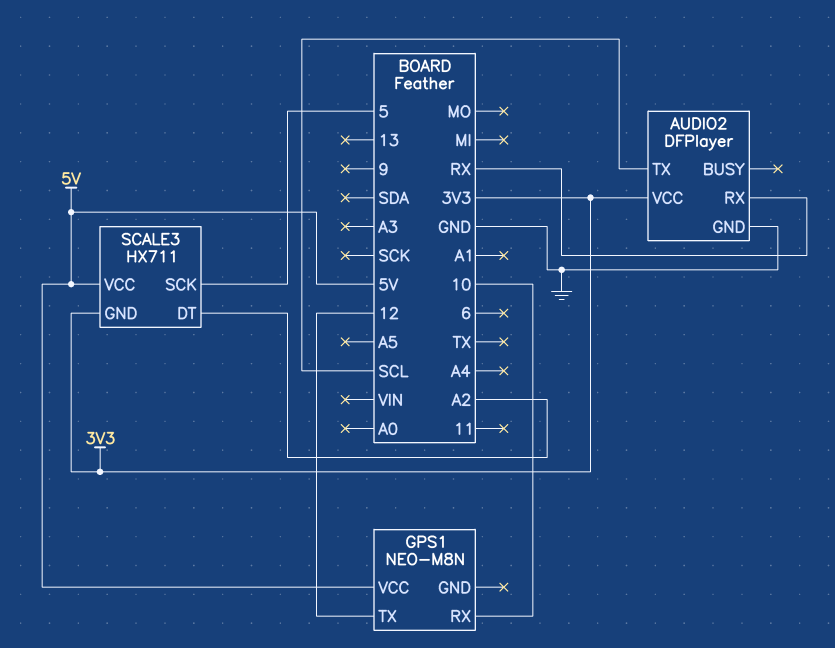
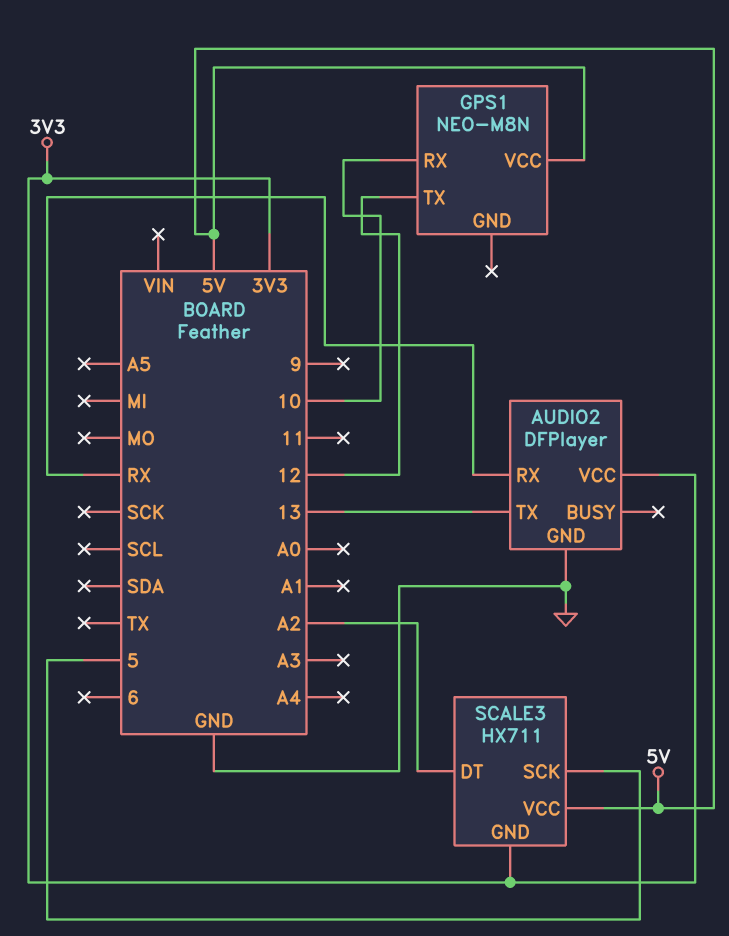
AUDIO2 pin TX: SCL -> 13

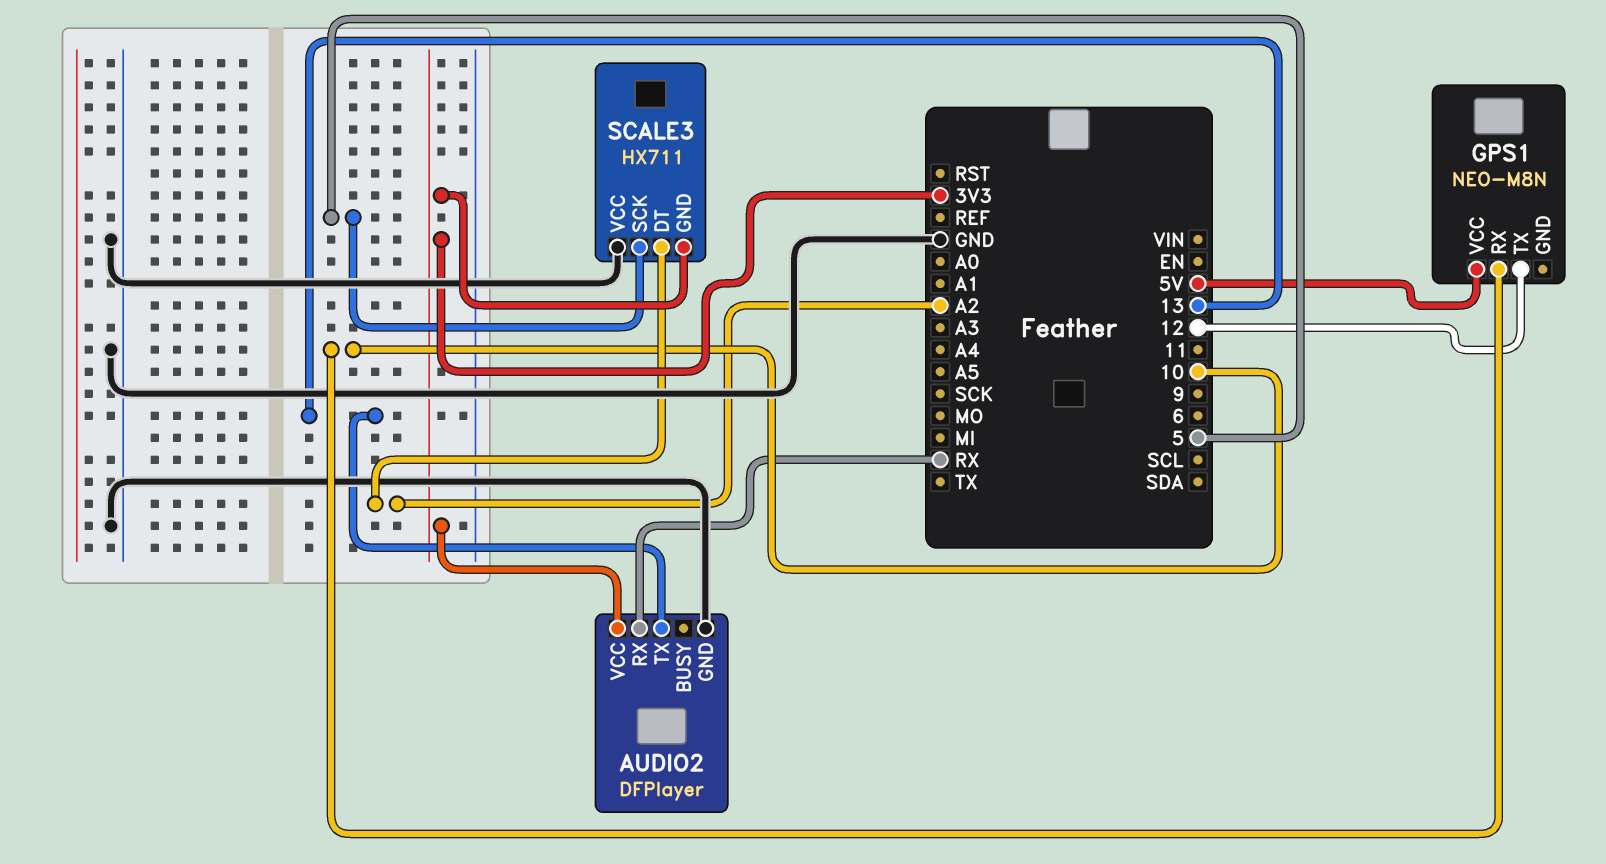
SCALE3 pin VCC: 5V -> GND

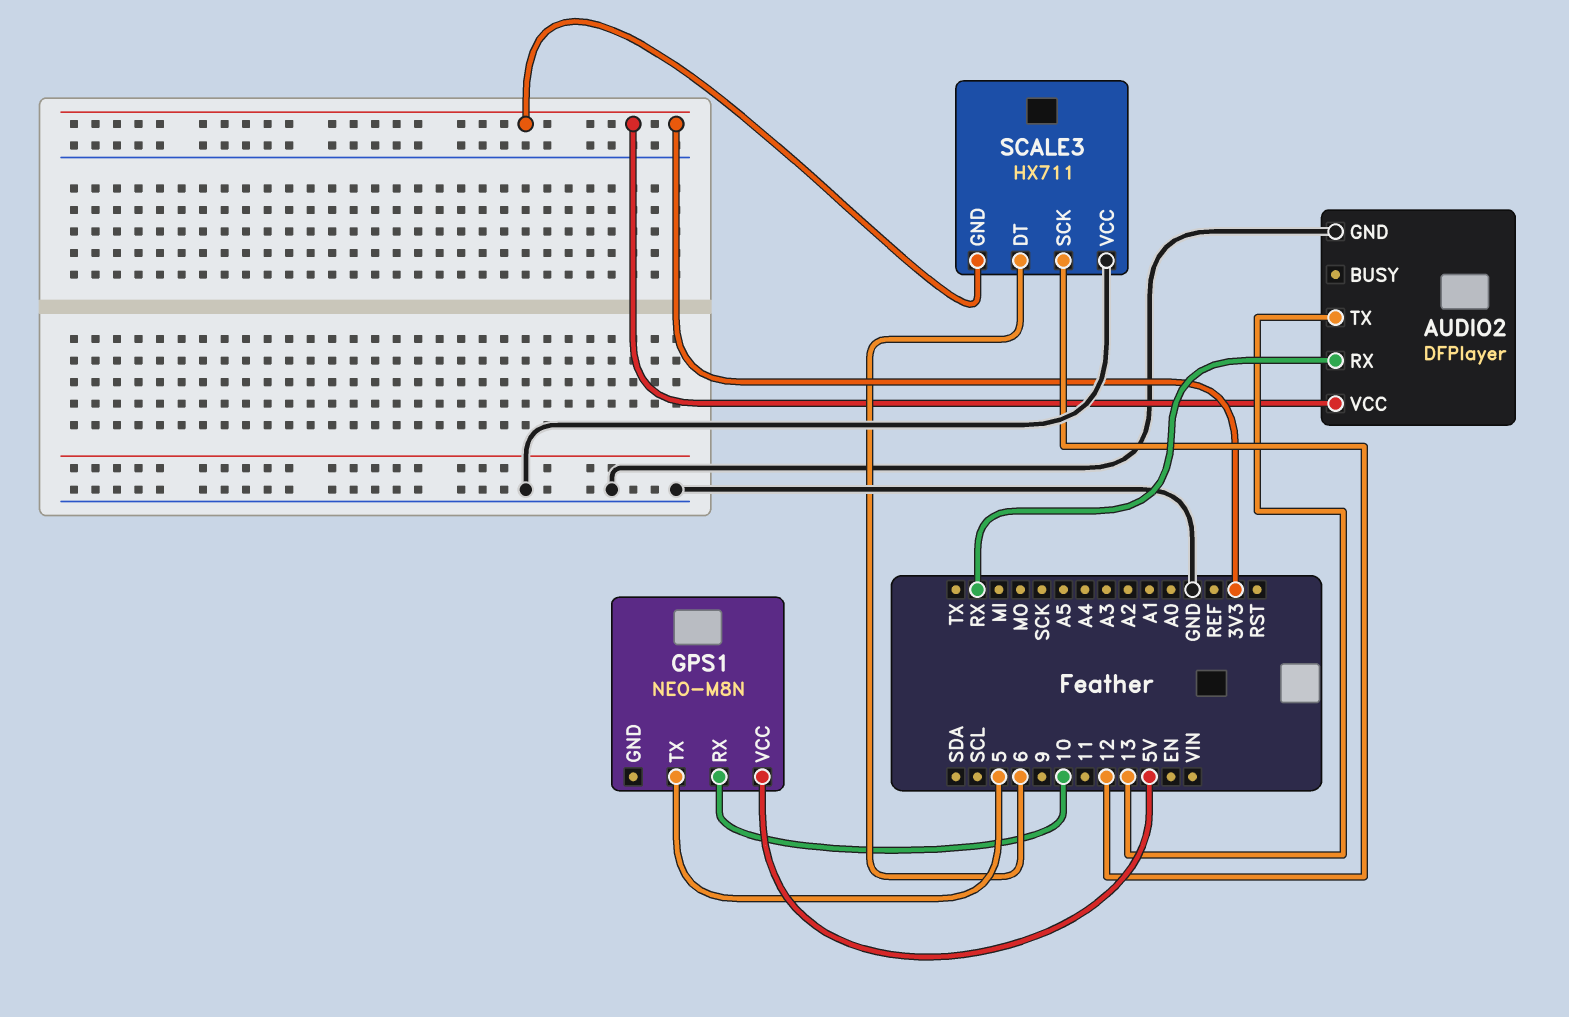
GPS1 pin TX: 12 -> 5
SCALE3 pin DT: A2 -> 6
SCALE3 pin SCK: 5 -> 12

